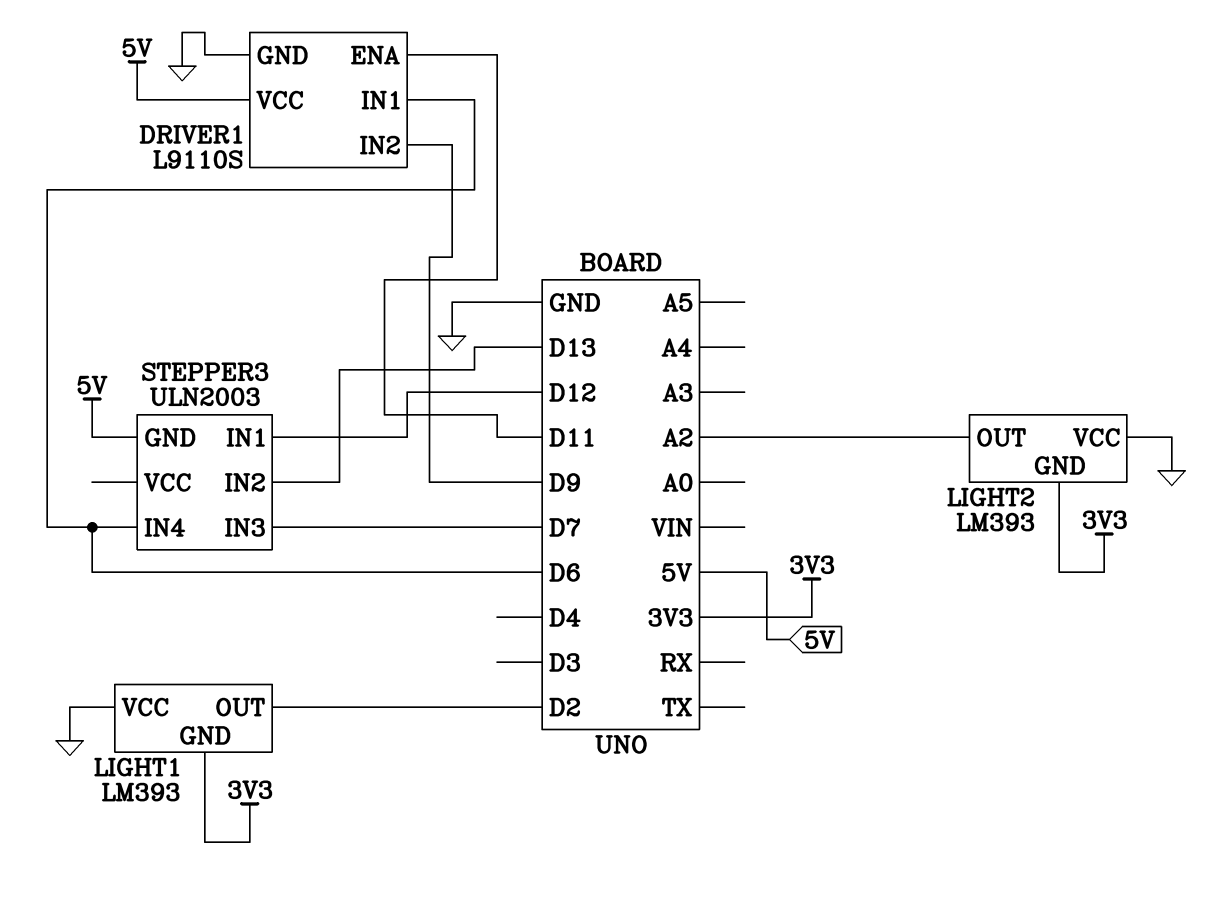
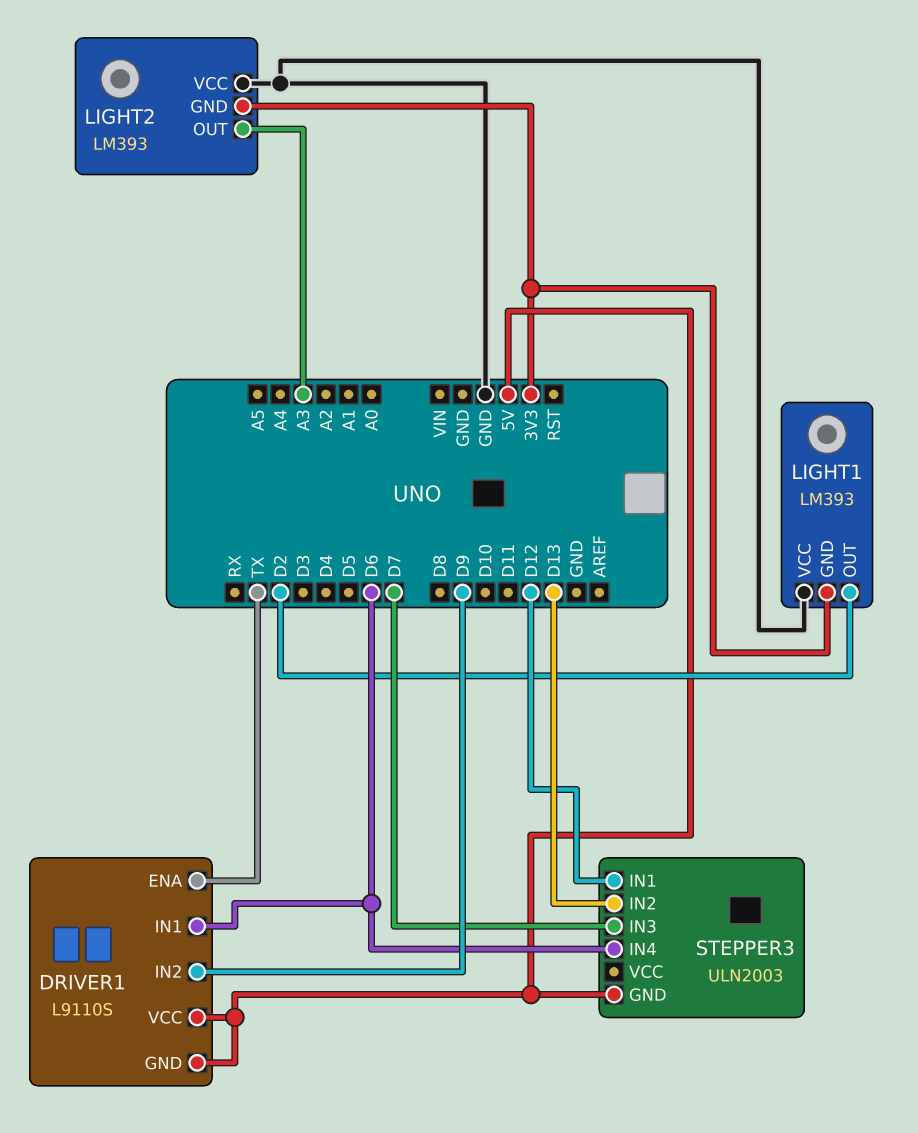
DRIVER1 pin ENA: D11 -> TX
DRIVER1 pin GND: GND -> 5V
LIGHT2 pin OUT: A2 -> A3

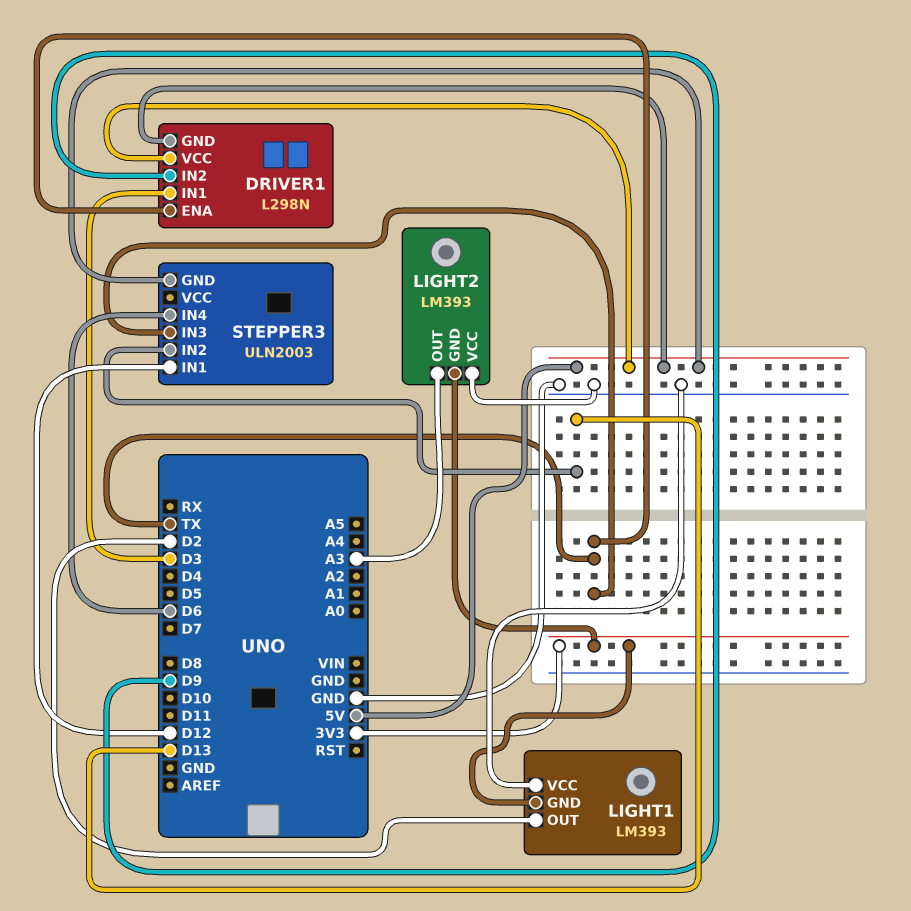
DRIVER1: L9110S -> L298N
DRIVER1 pin IN1: D6 -> D3
STEPPER3 pin IN3: D7 -> TX

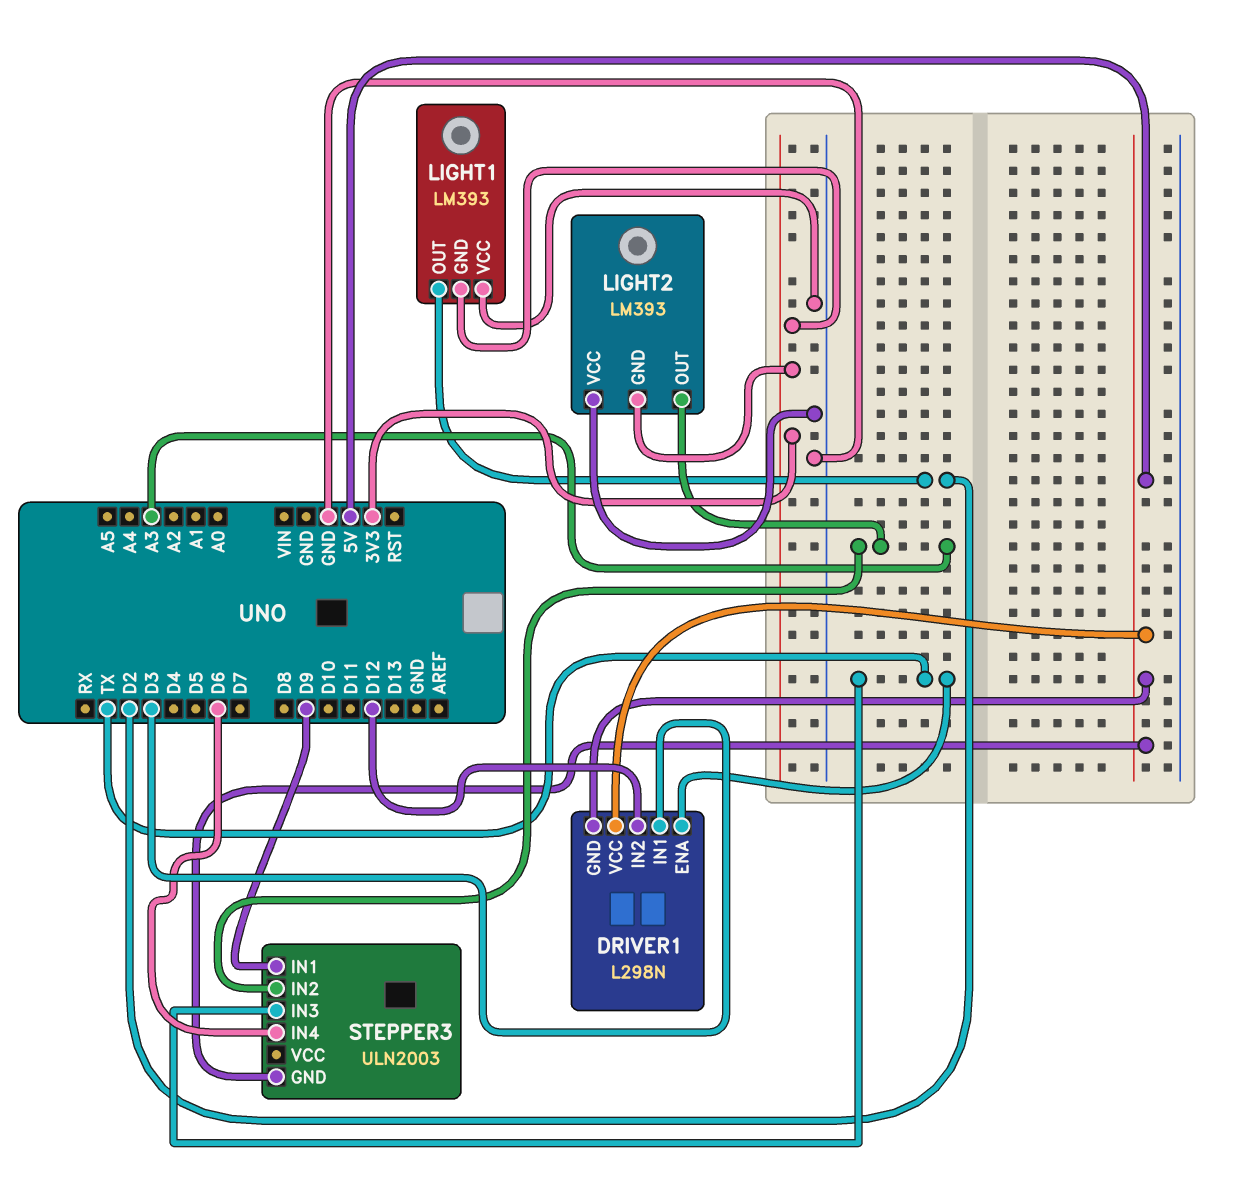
DRIVER1 pin IN2: D9 -> D12
STEPPER3 pin IN1: D12 -> D9
STEPPER3 pin IN2: D13 -> A3

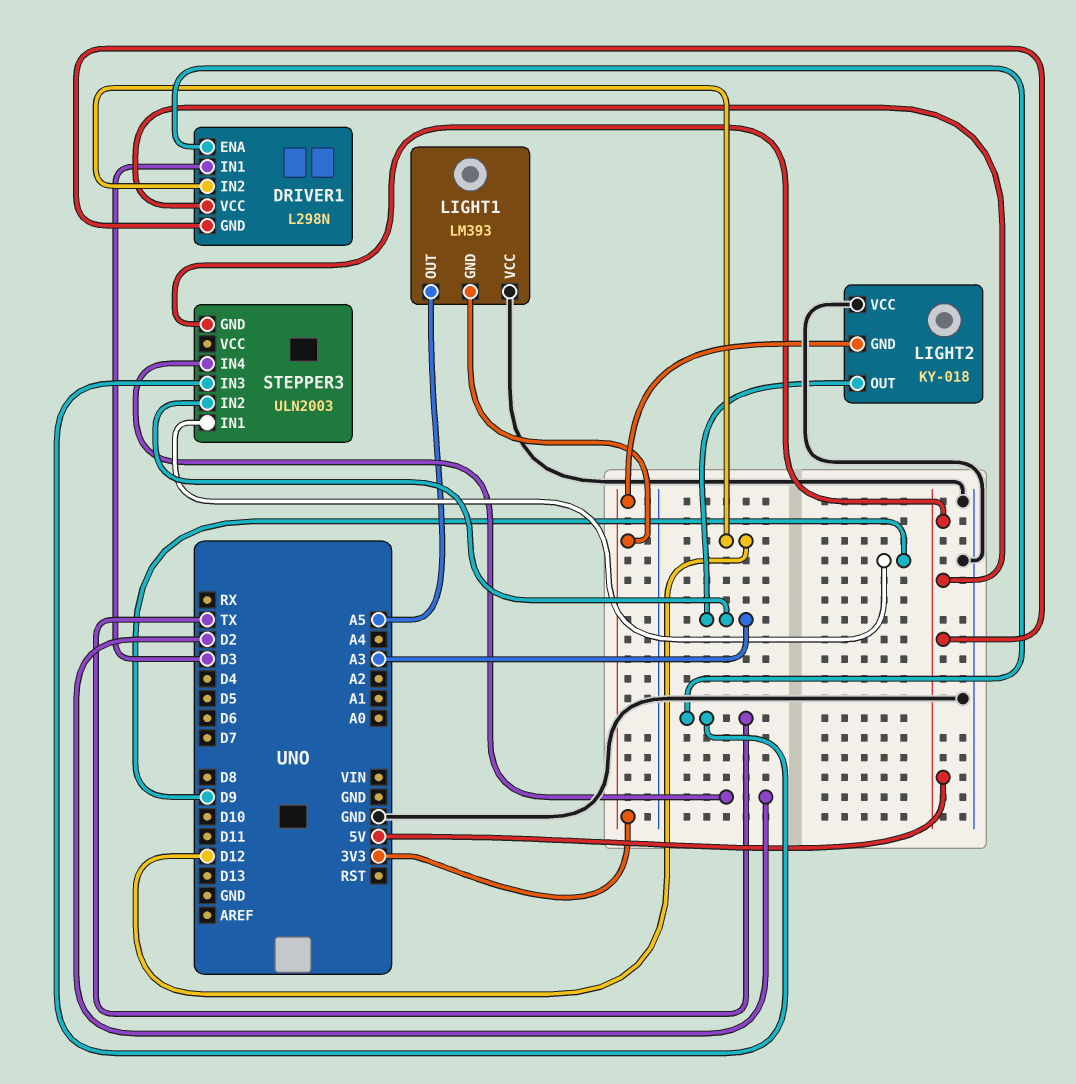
LIGHT1 pin OUT: D2 -> A5
LIGHT2: LM393 -> KY-018
STEPPER3 pin IN4: D6 -> D2

